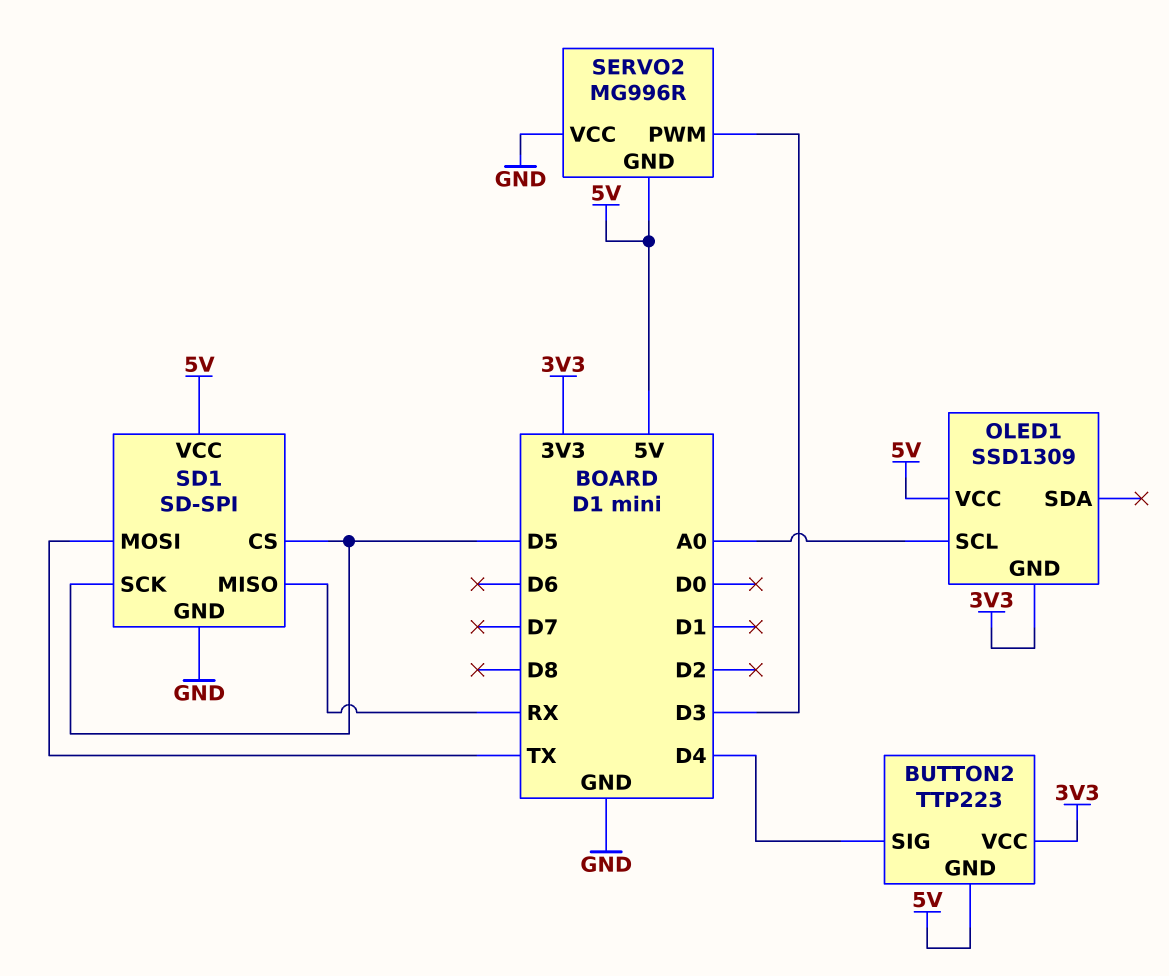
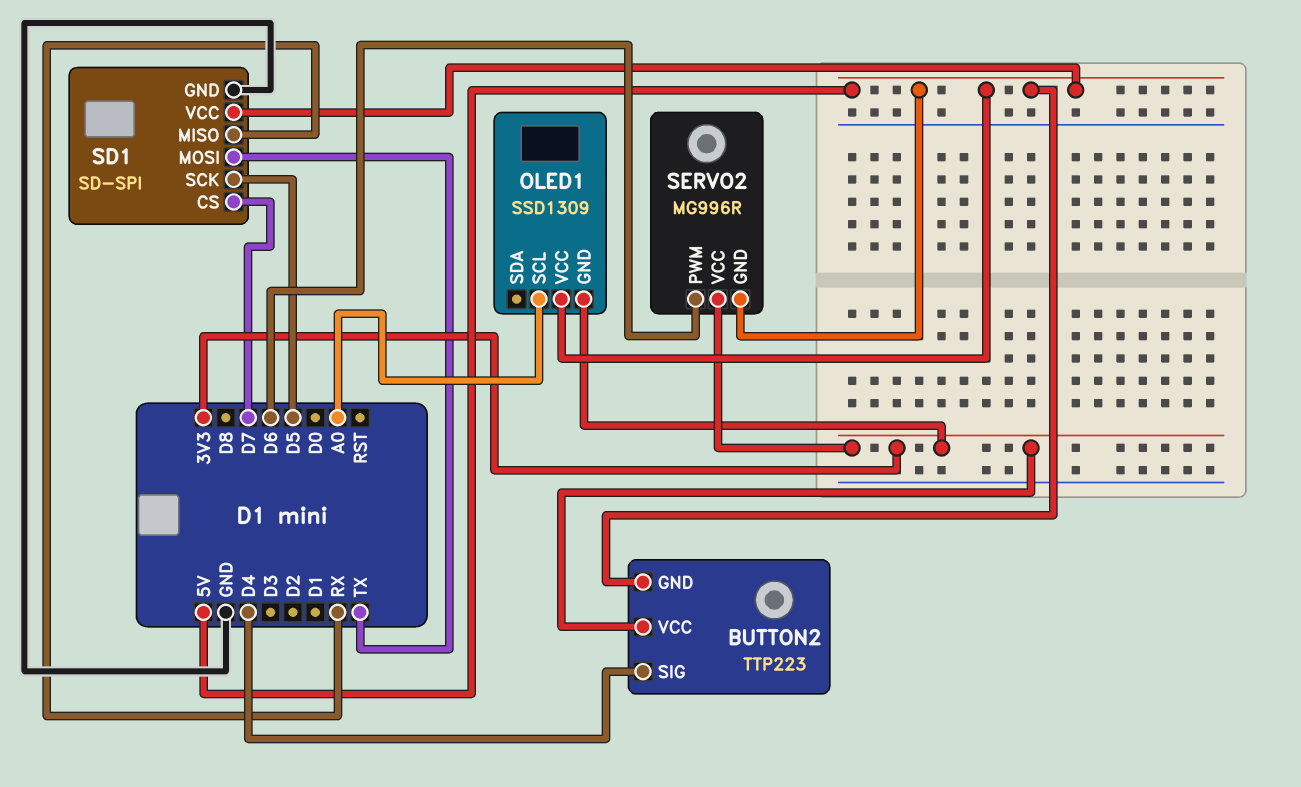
SD1 pin CS: D5 -> D7
SERVO2 pin PWM: D3 -> D6
SERVO2 pin VCC: GND -> 3V3

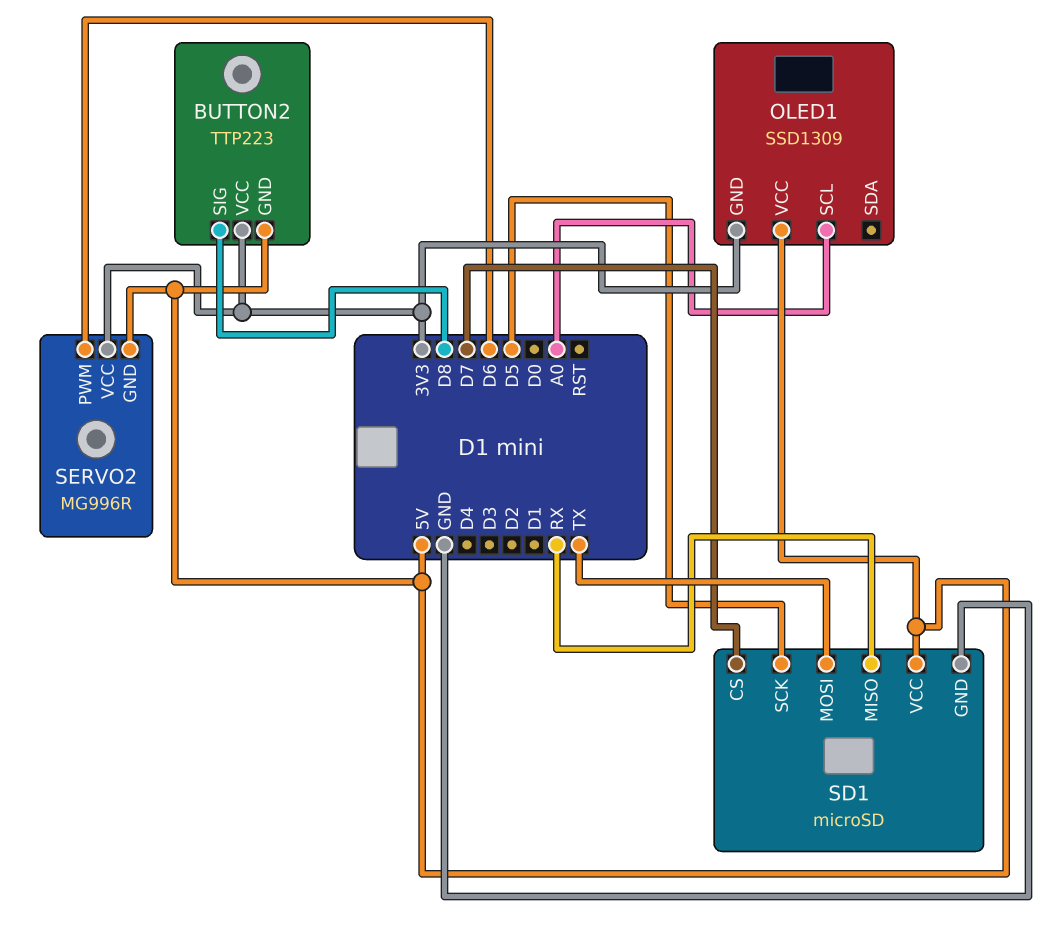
BUTTON2 pin SIG: D4 -> D8
SD1: SD-SPI -> microSD

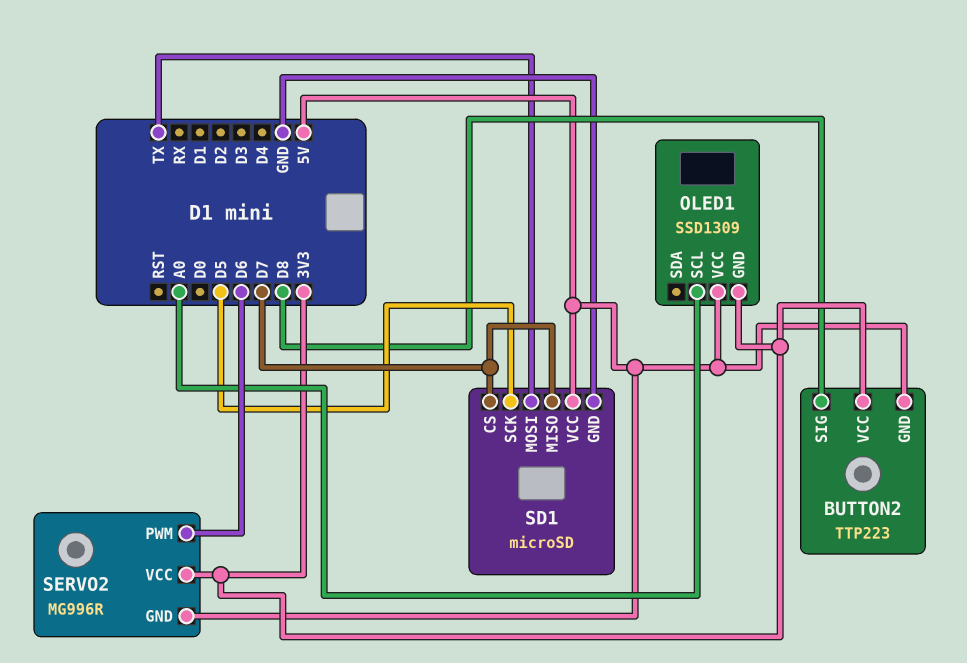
SD1 pin MISO: RX -> D7

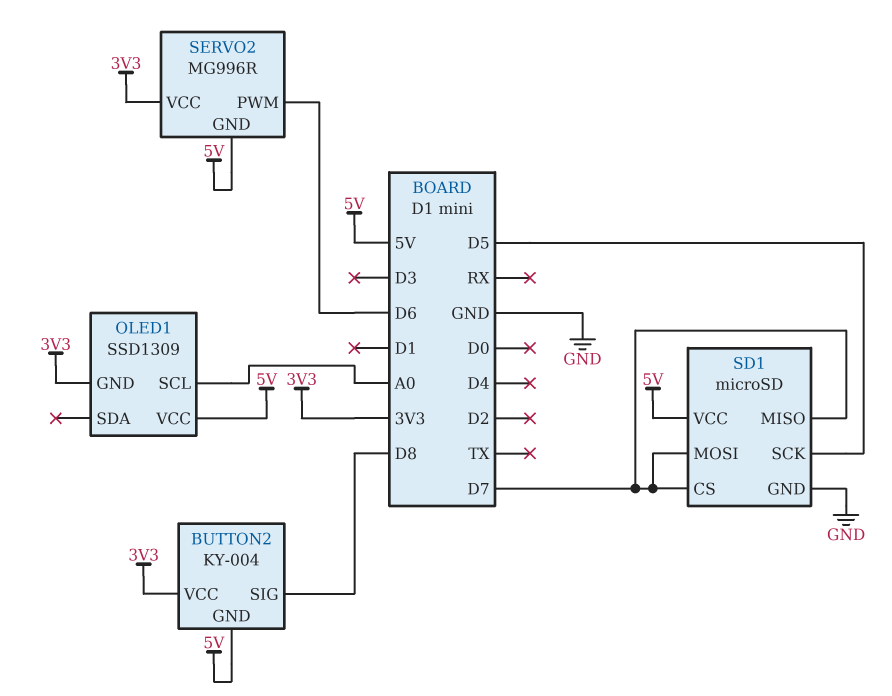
BUTTON2: TTP223 -> KY-004
SD1 pin MOSI: TX -> D7

